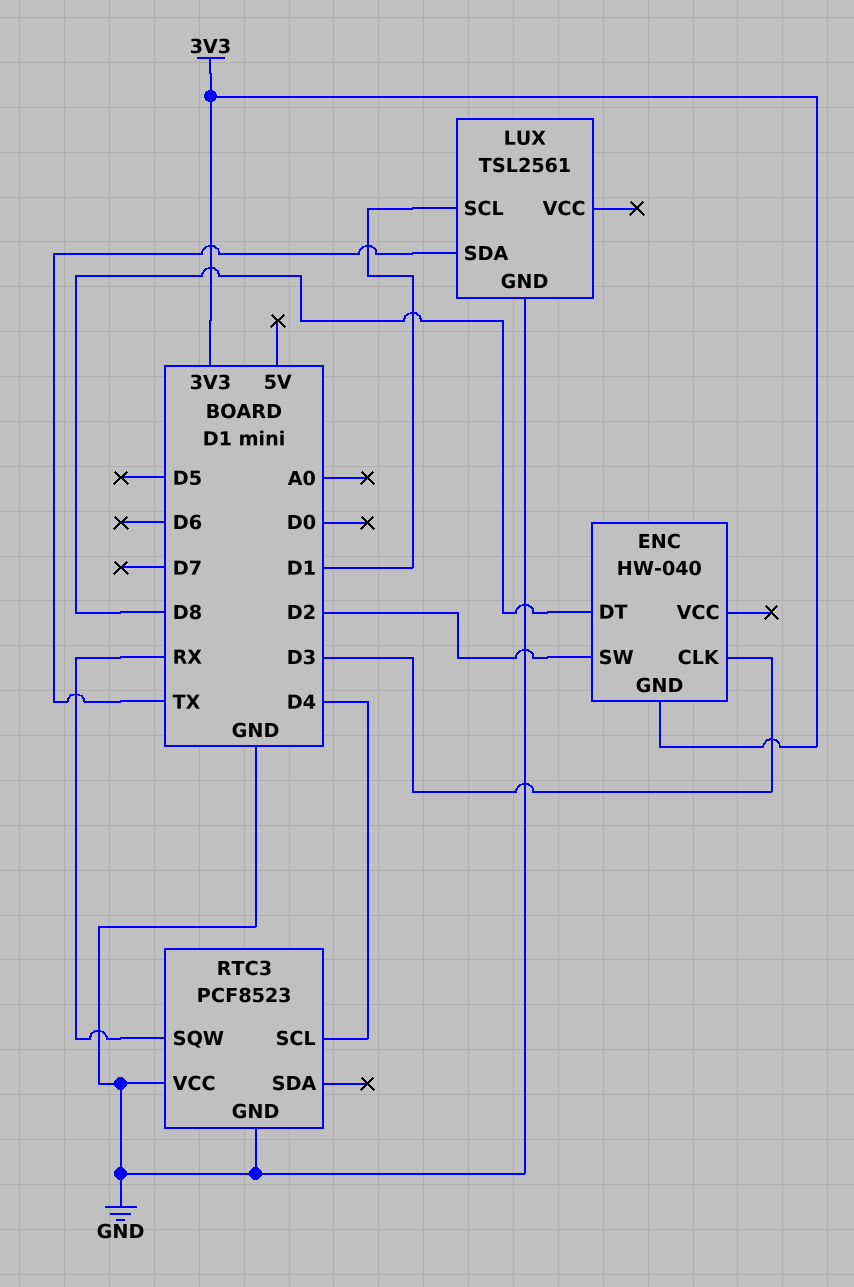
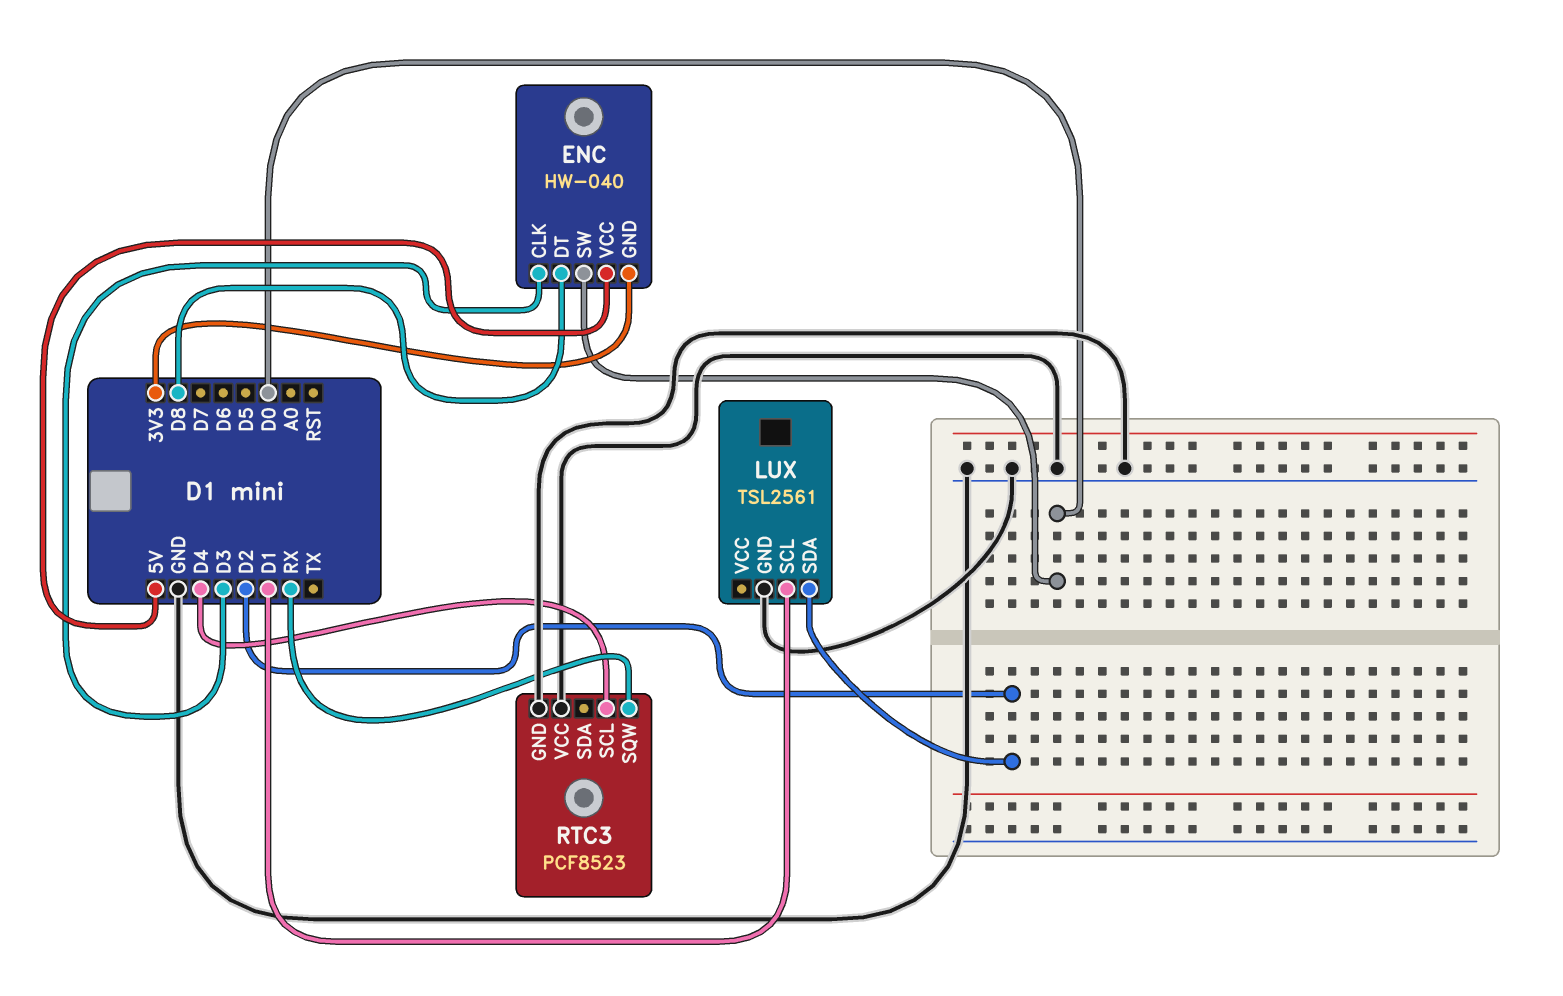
ENC pin SW: D2 -> D0
ENC pin VCC: none -> 5V
LUX pin SDA: TX -> D2

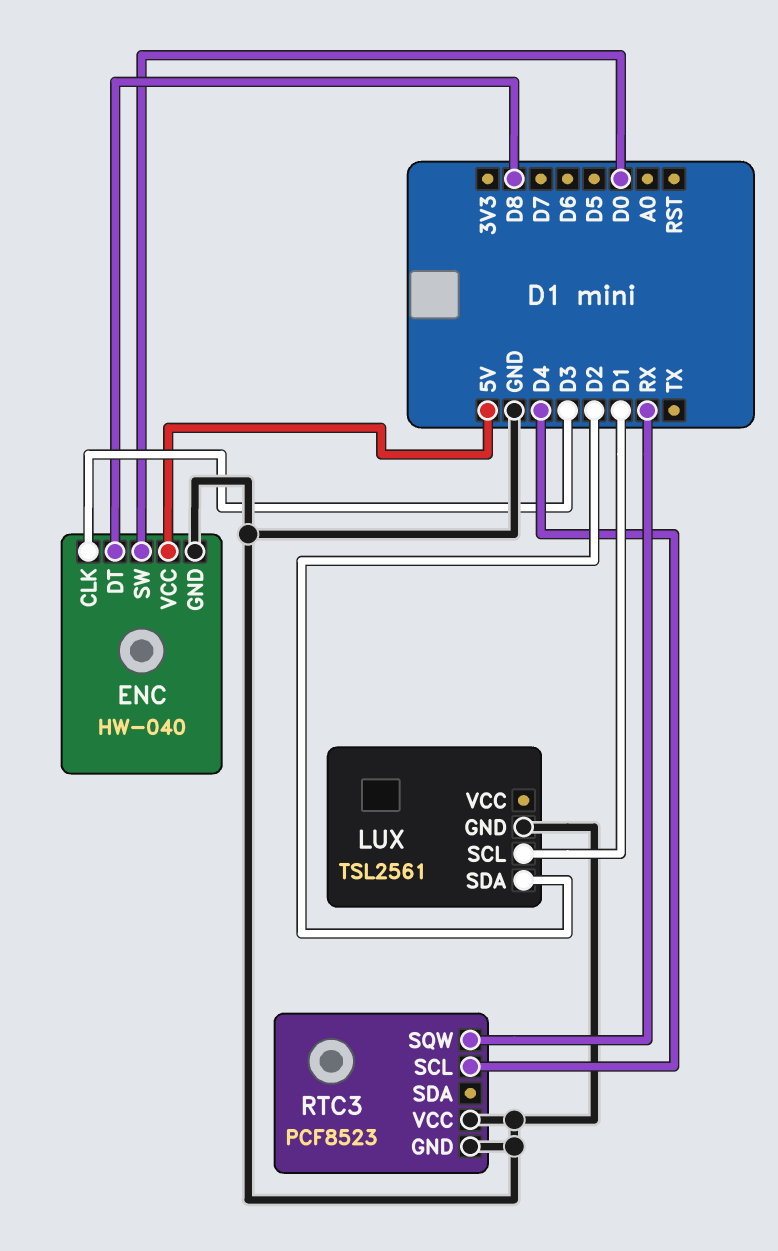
ENC pin GND: 3V3 -> GND

